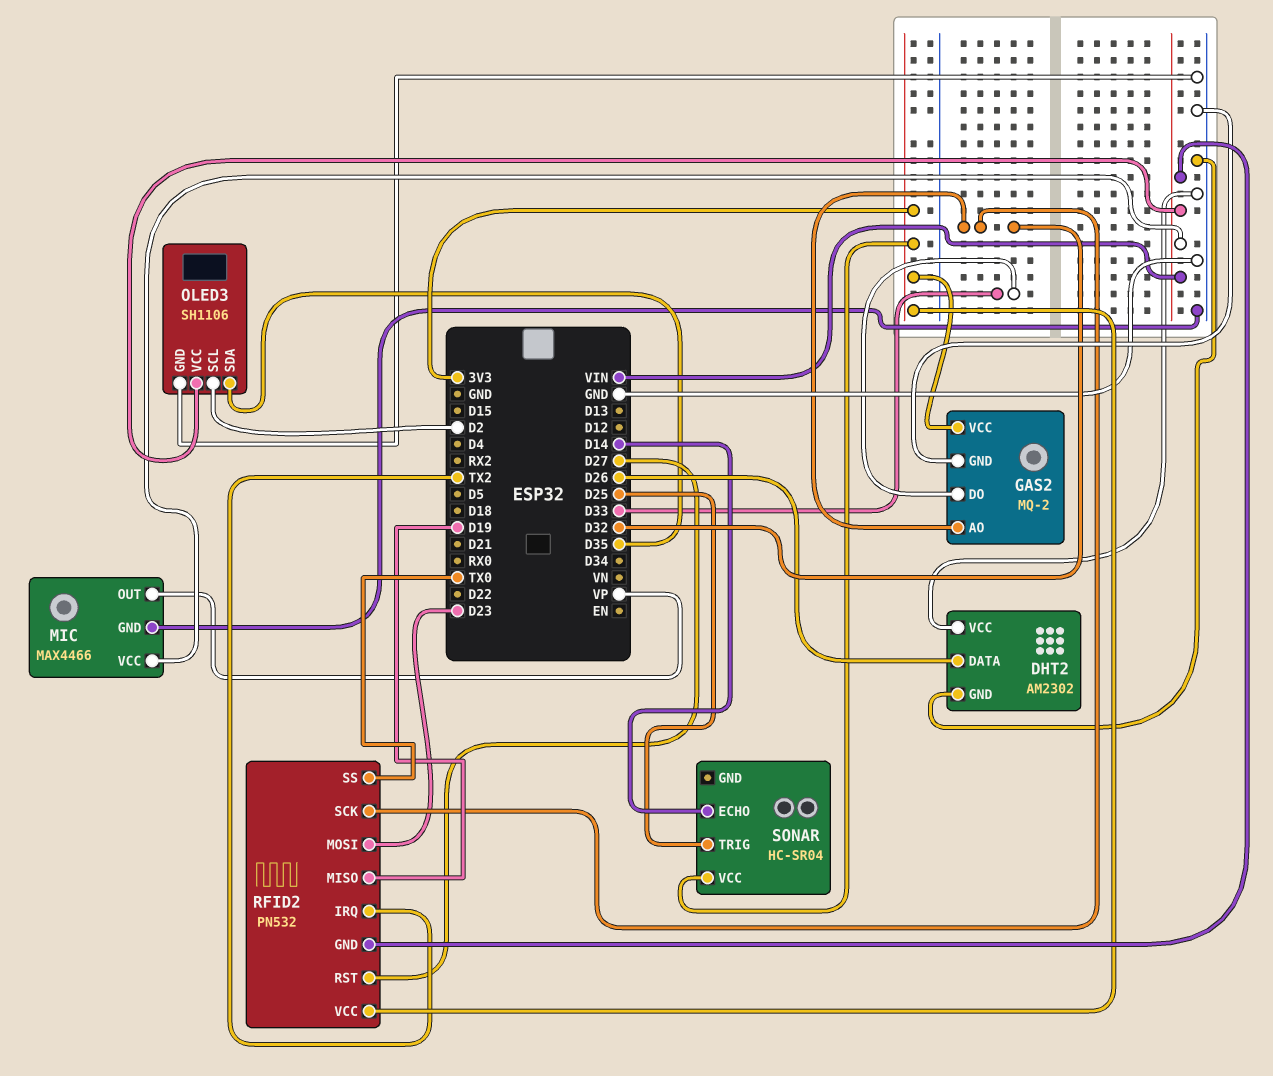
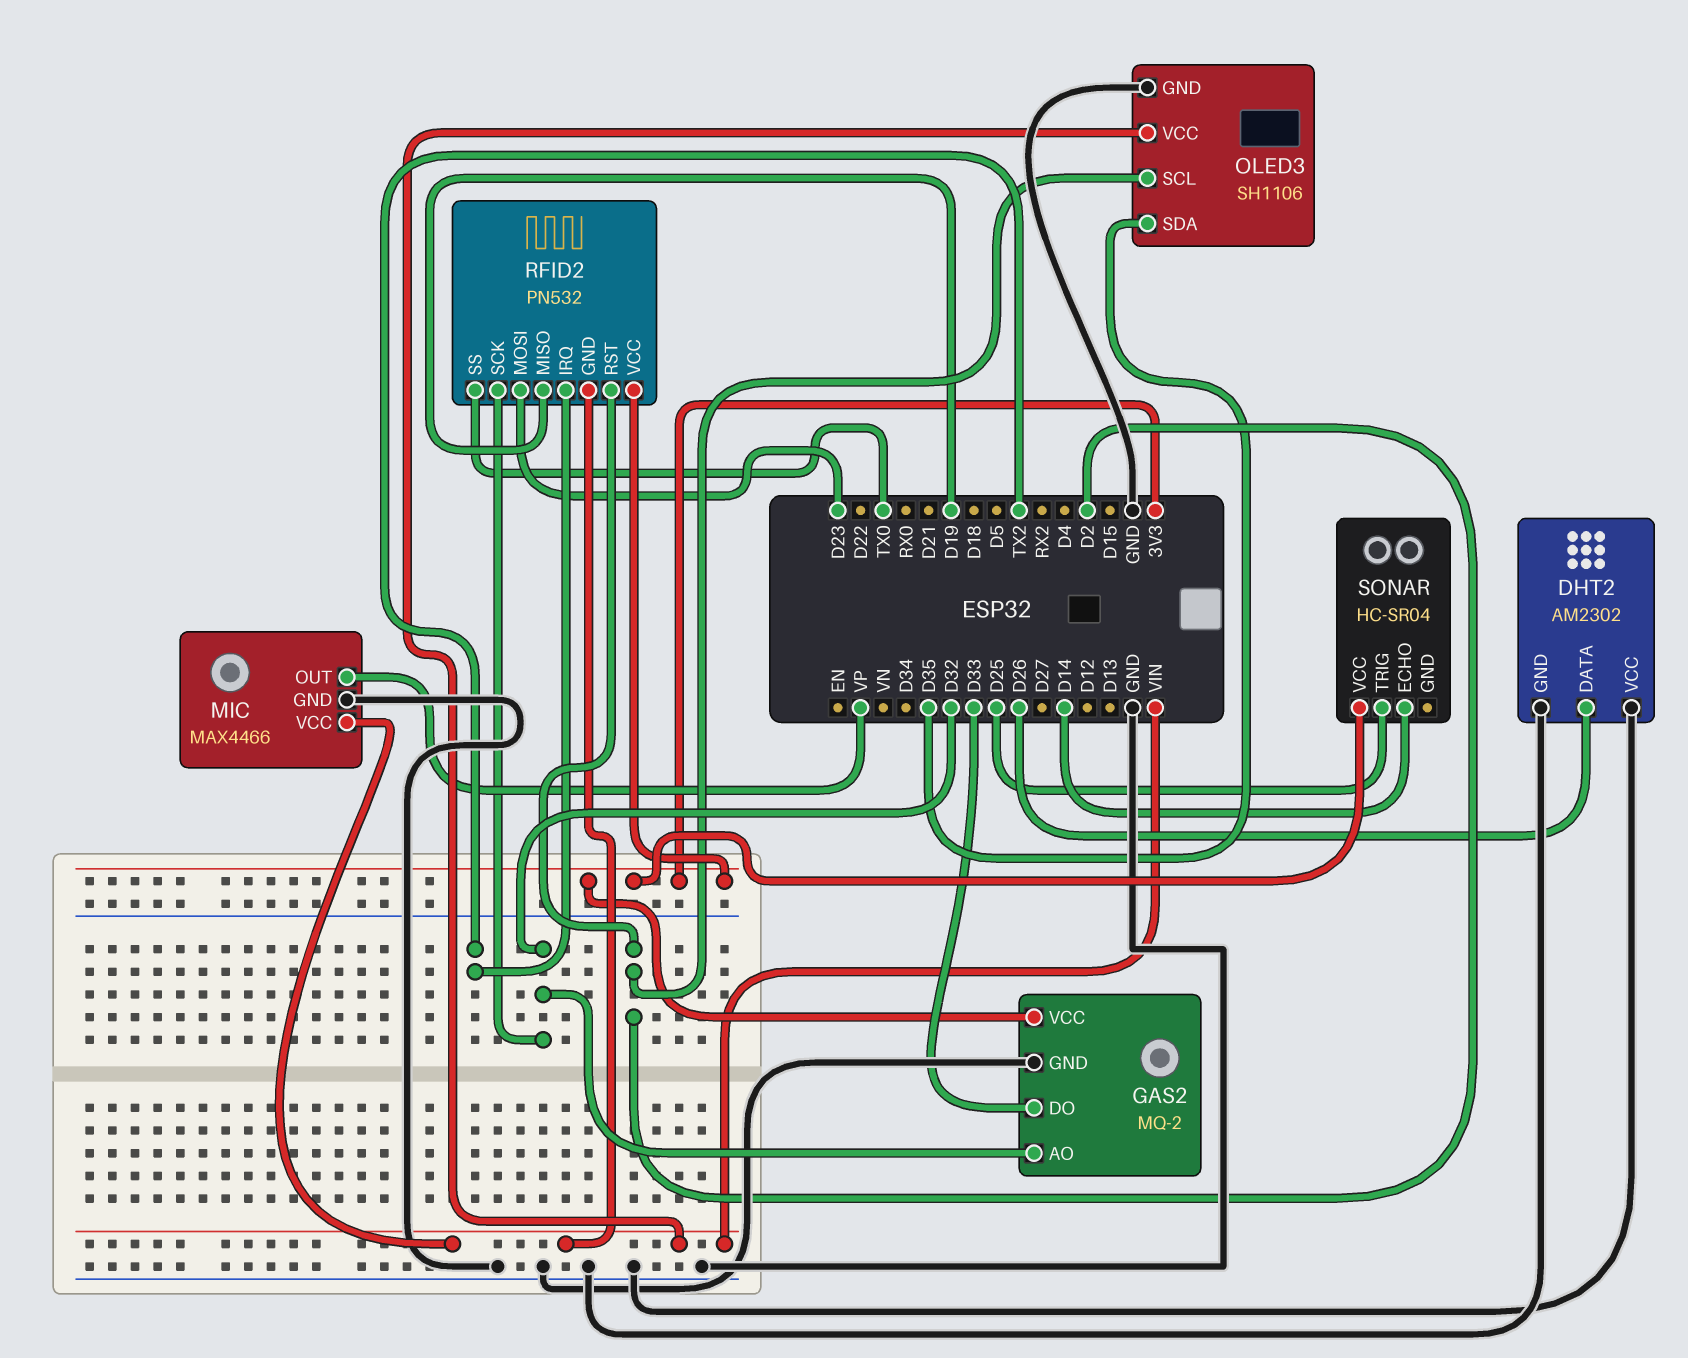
RFID2 pin RST: D27 -> D2

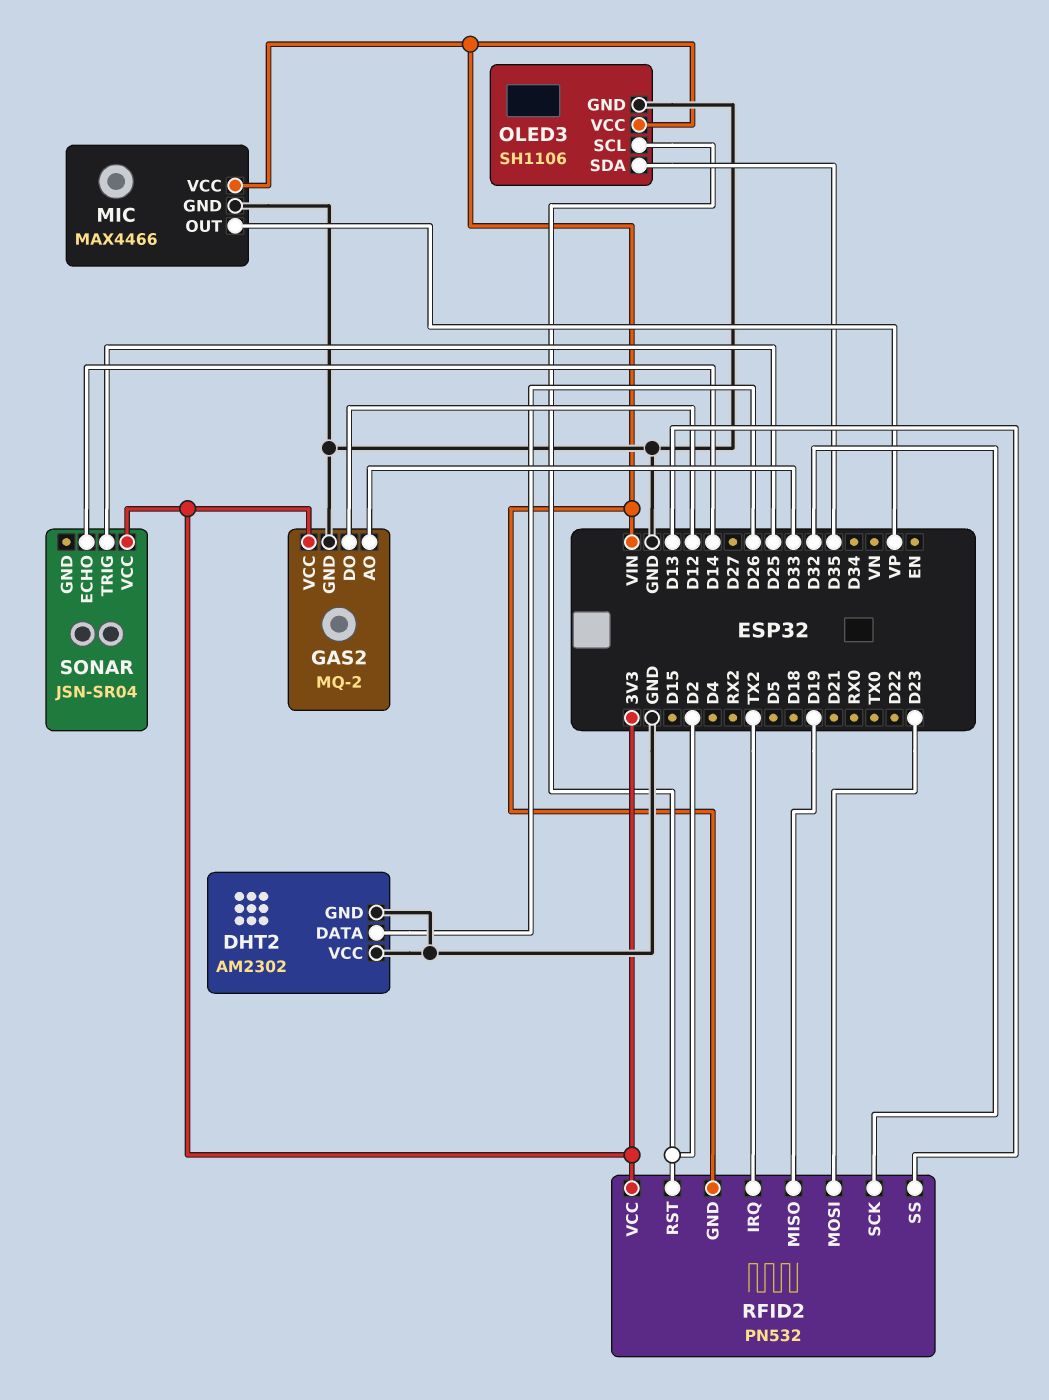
GAS2 pin AO: D32 -> D33
GAS2 pin DO: D33 -> D12
RFID2 pin SS: TX0 -> D13
SONAR: HC-SR04 -> JSN-SR04

